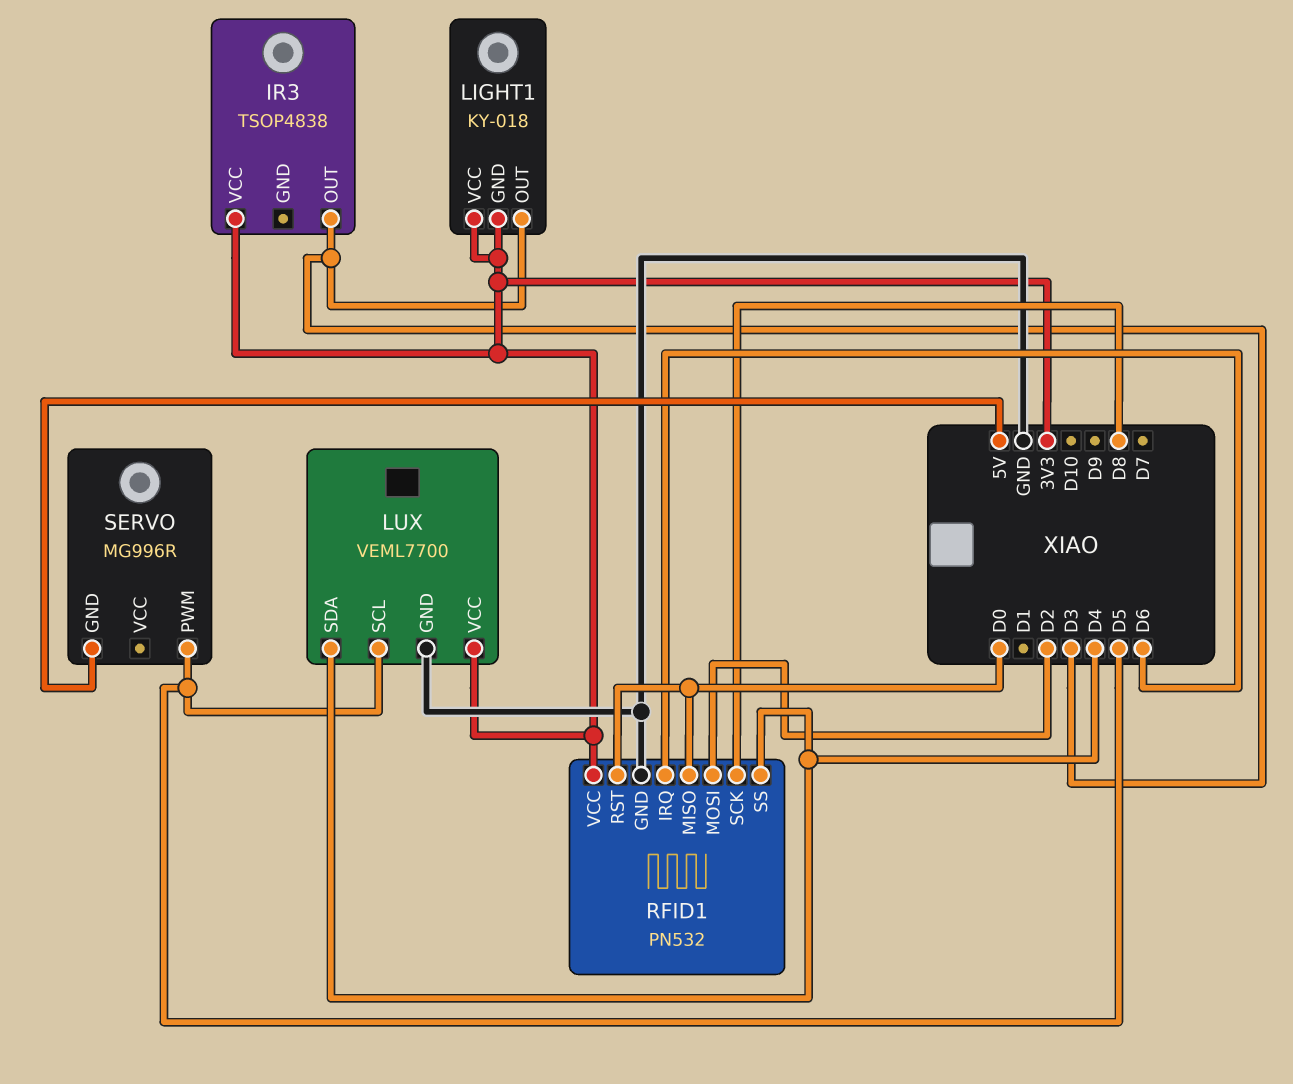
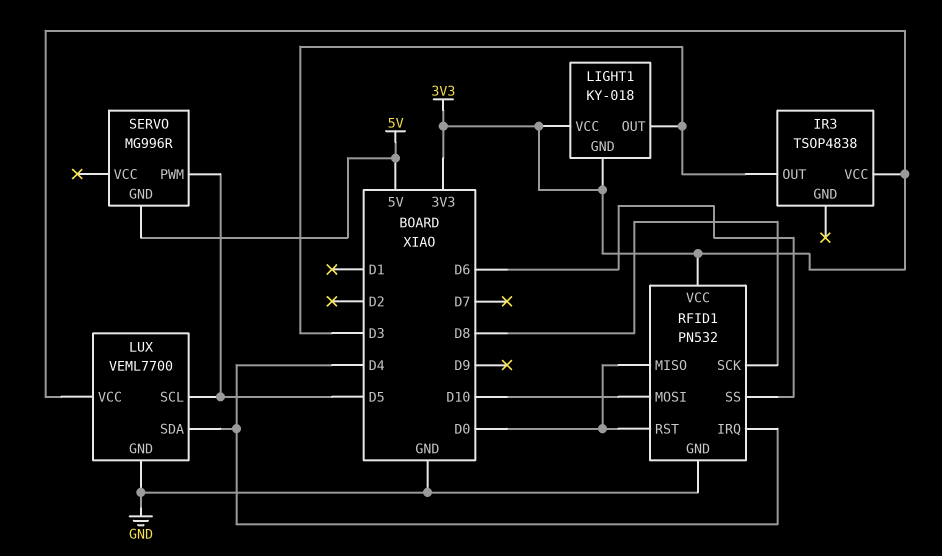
RFID1 pin IRQ: D6 -> D4
RFID1 pin MOSI: D2 -> D10
RFID1 pin SS: D4 -> D6

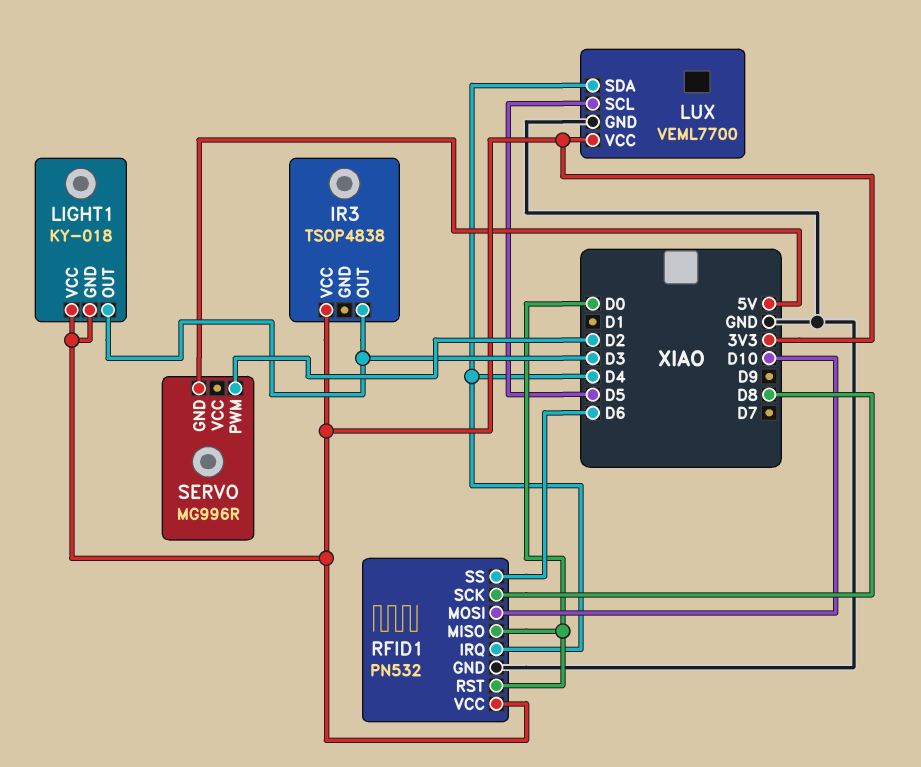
SERVO pin PWM: D5 -> D2

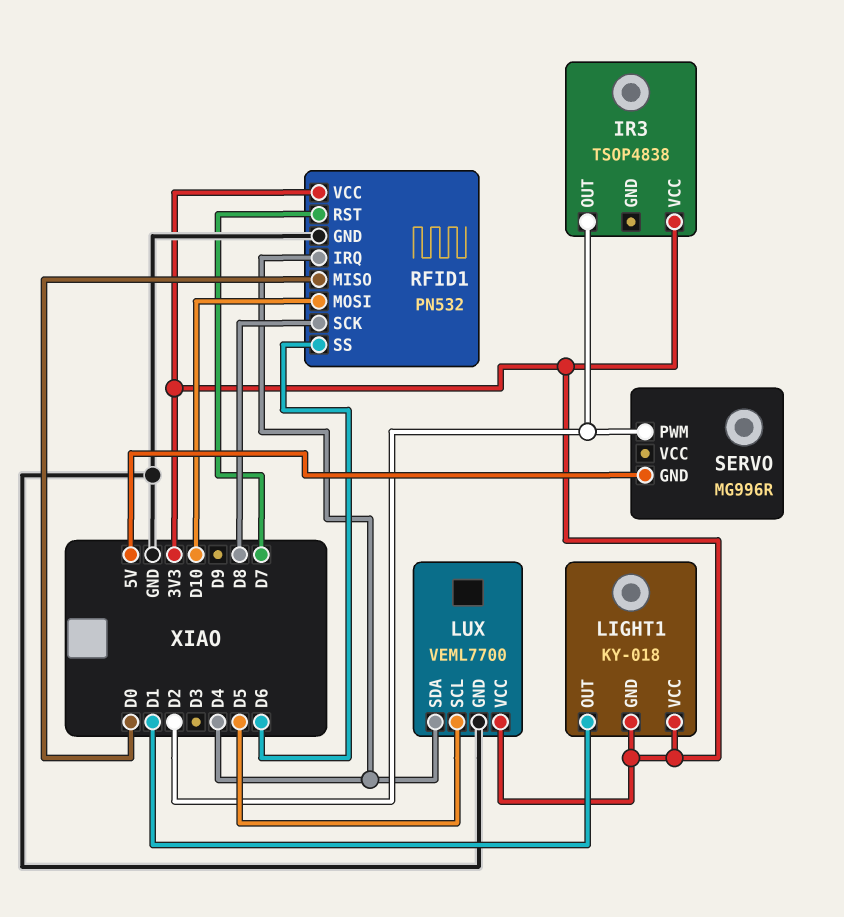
IR3 pin OUT: D3 -> D2
LIGHT1 pin OUT: D3 -> D1
RFID1 pin RST: D0 -> D7

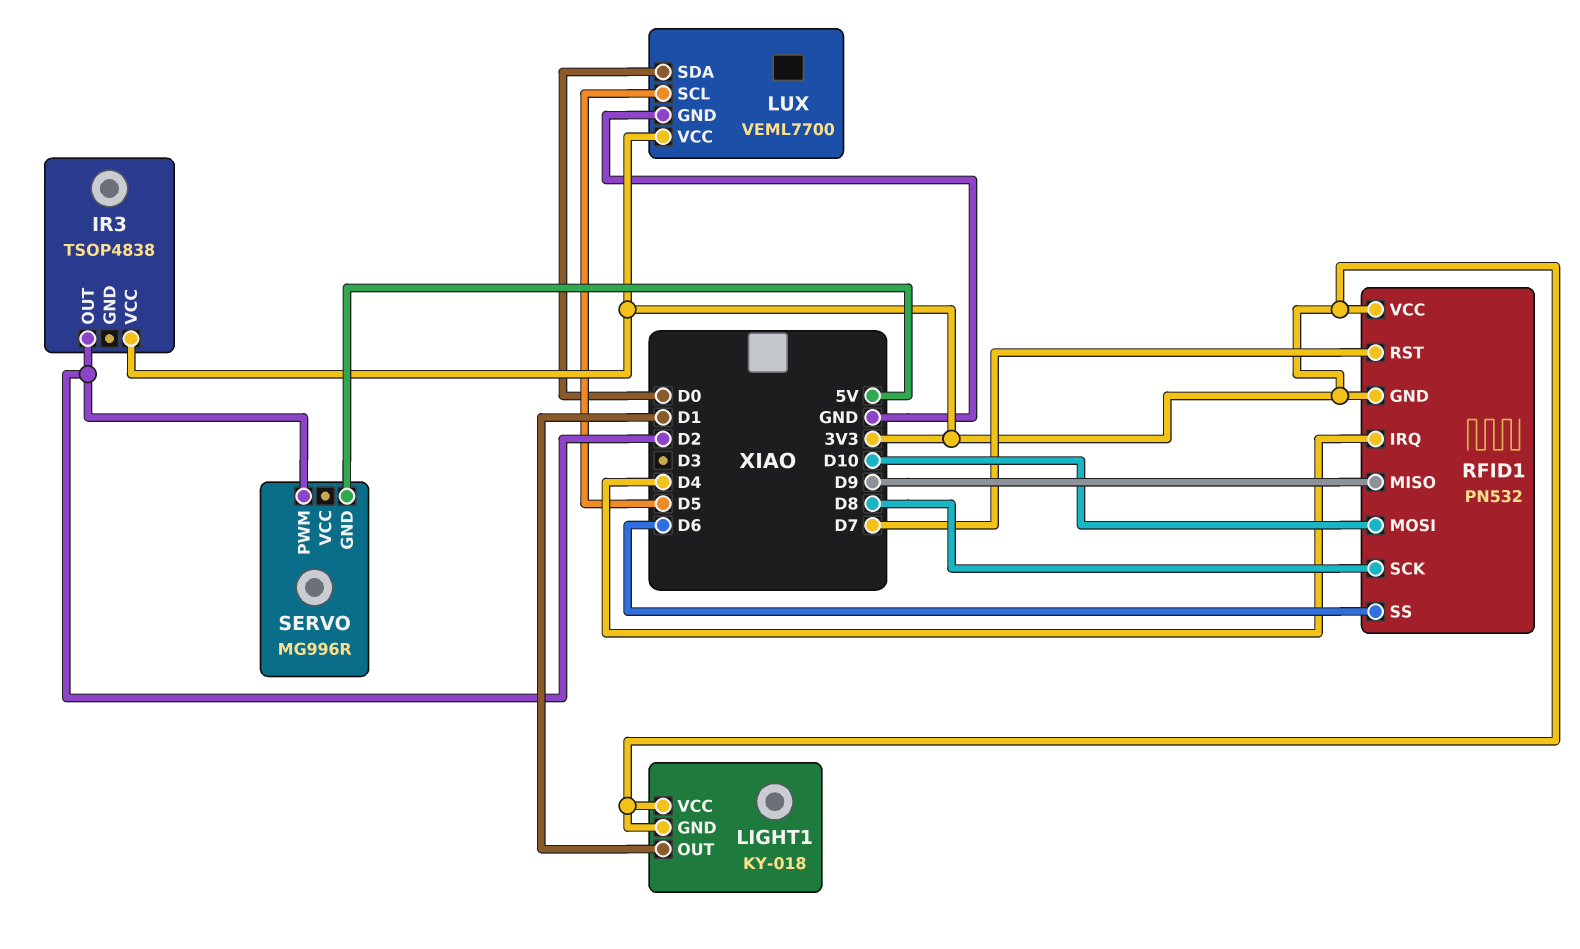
LUX pin SDA: D4 -> D0
RFID1 pin GND: GND -> 3V3
RFID1 pin MISO: D0 -> D9

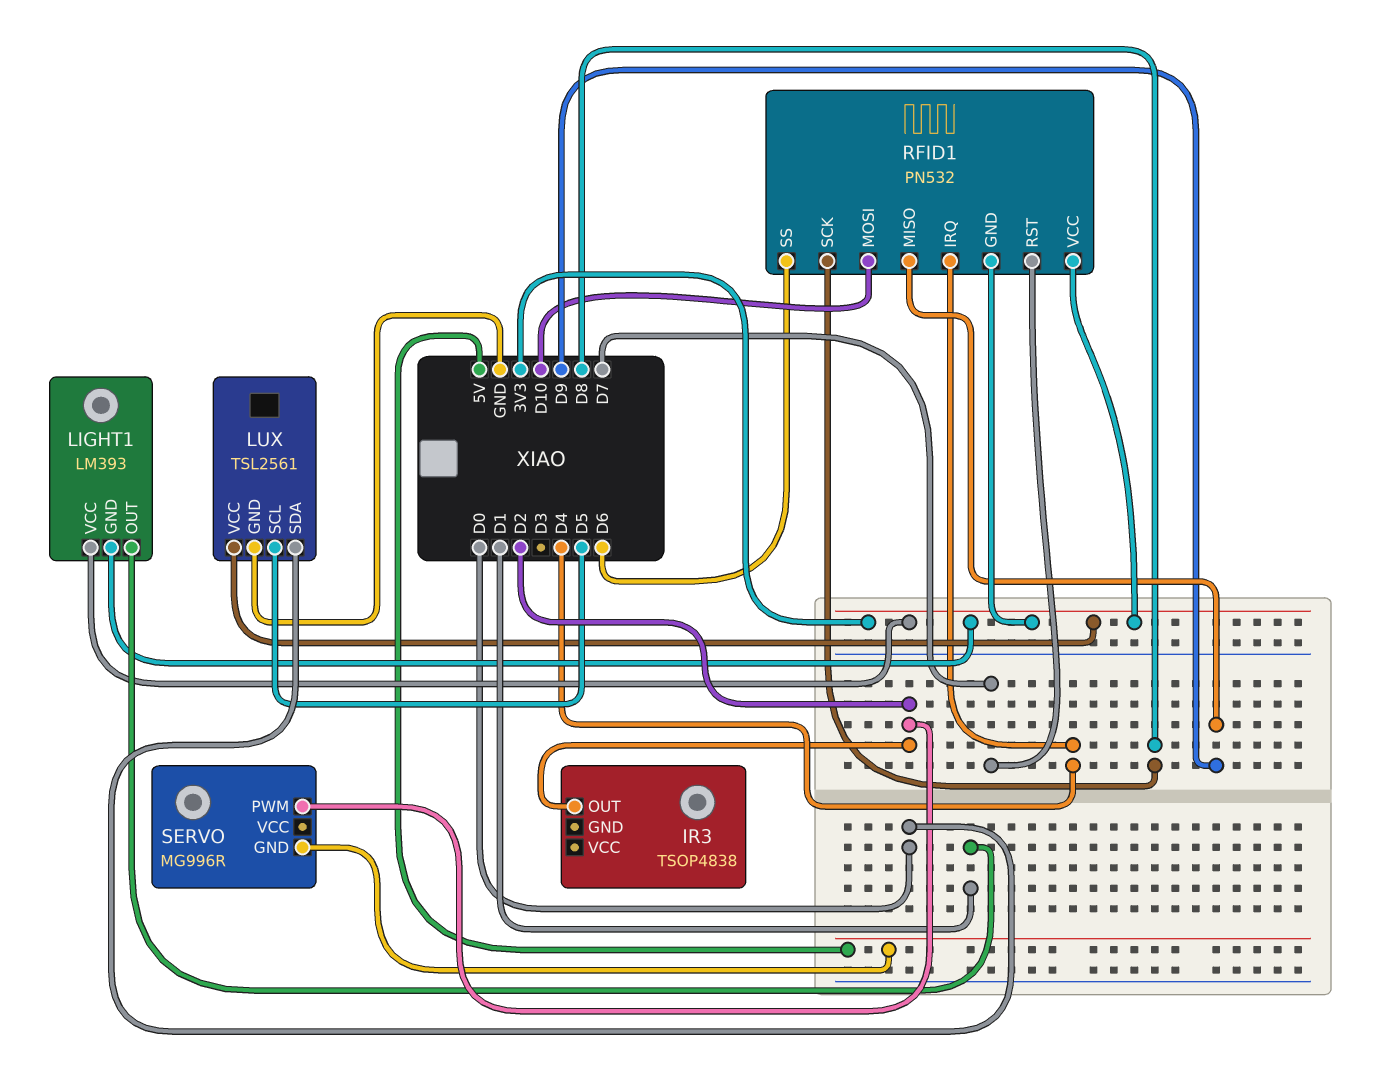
IR3 pin VCC: 3V3 -> none
LIGHT1: KY-018 -> LM393
LUX: VEML7700 -> TSL2561

